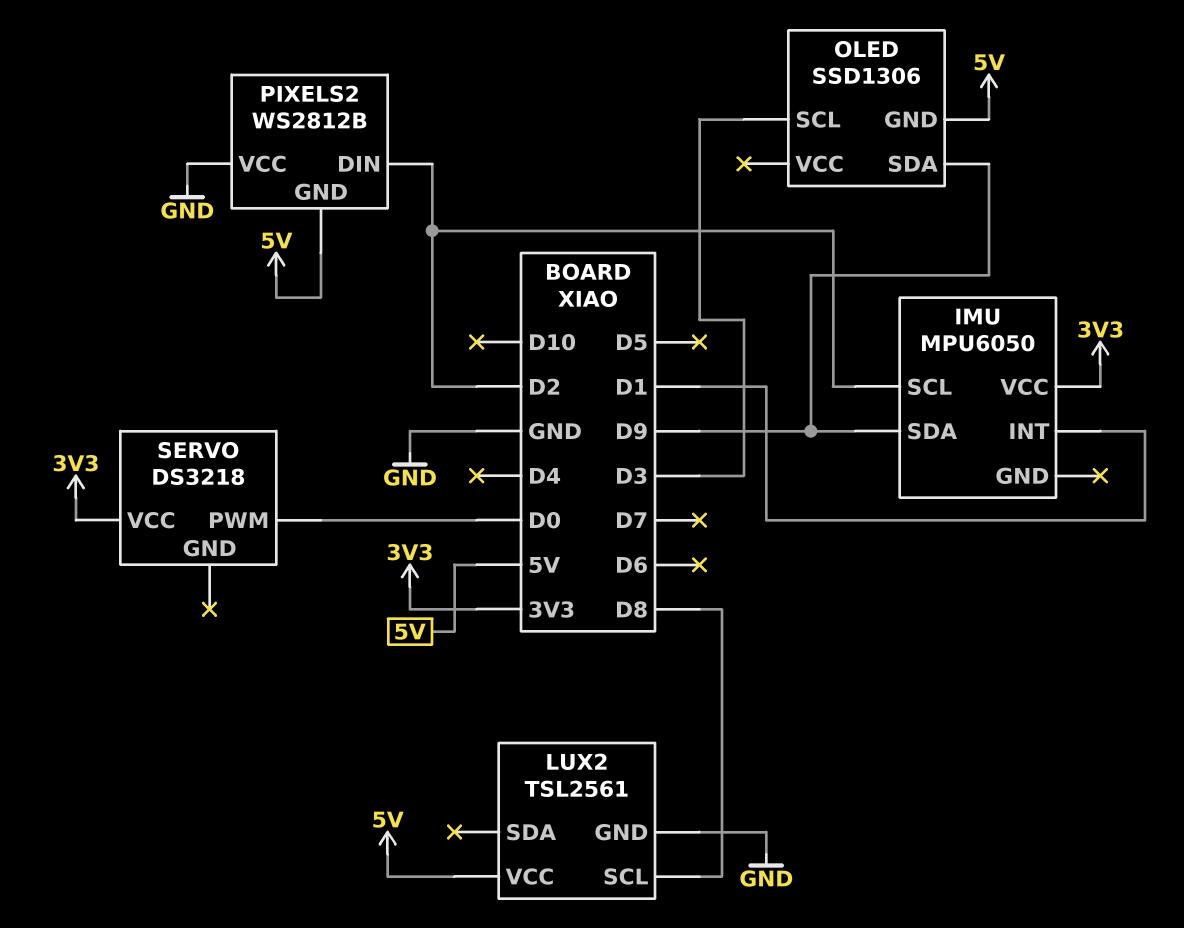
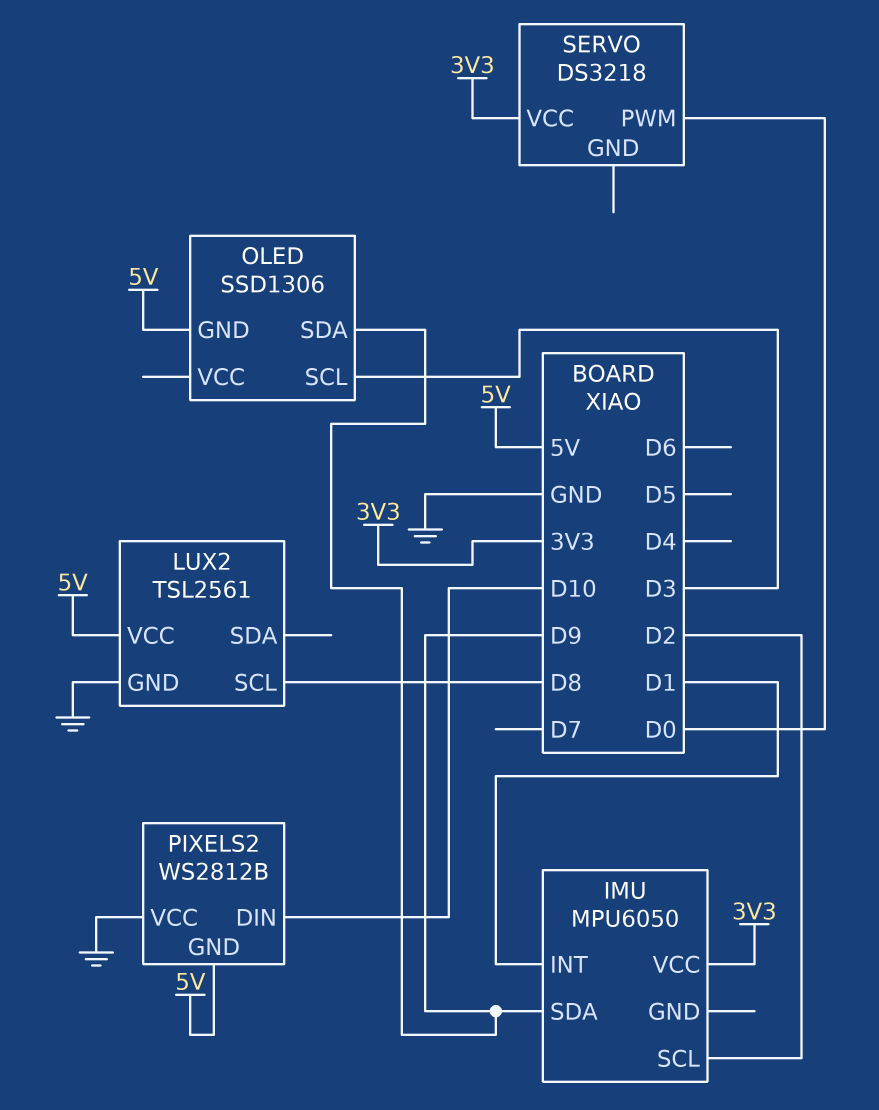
PIXELS2 pin DIN: D2 -> D10

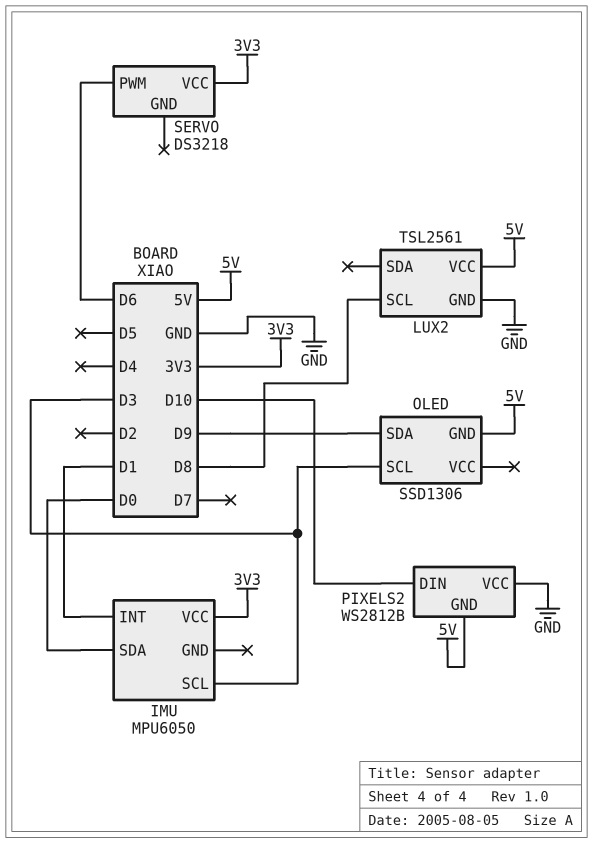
IMU pin SCL: D2 -> D3
IMU pin SDA: D9 -> D0
SERVO pin PWM: D0 -> D6

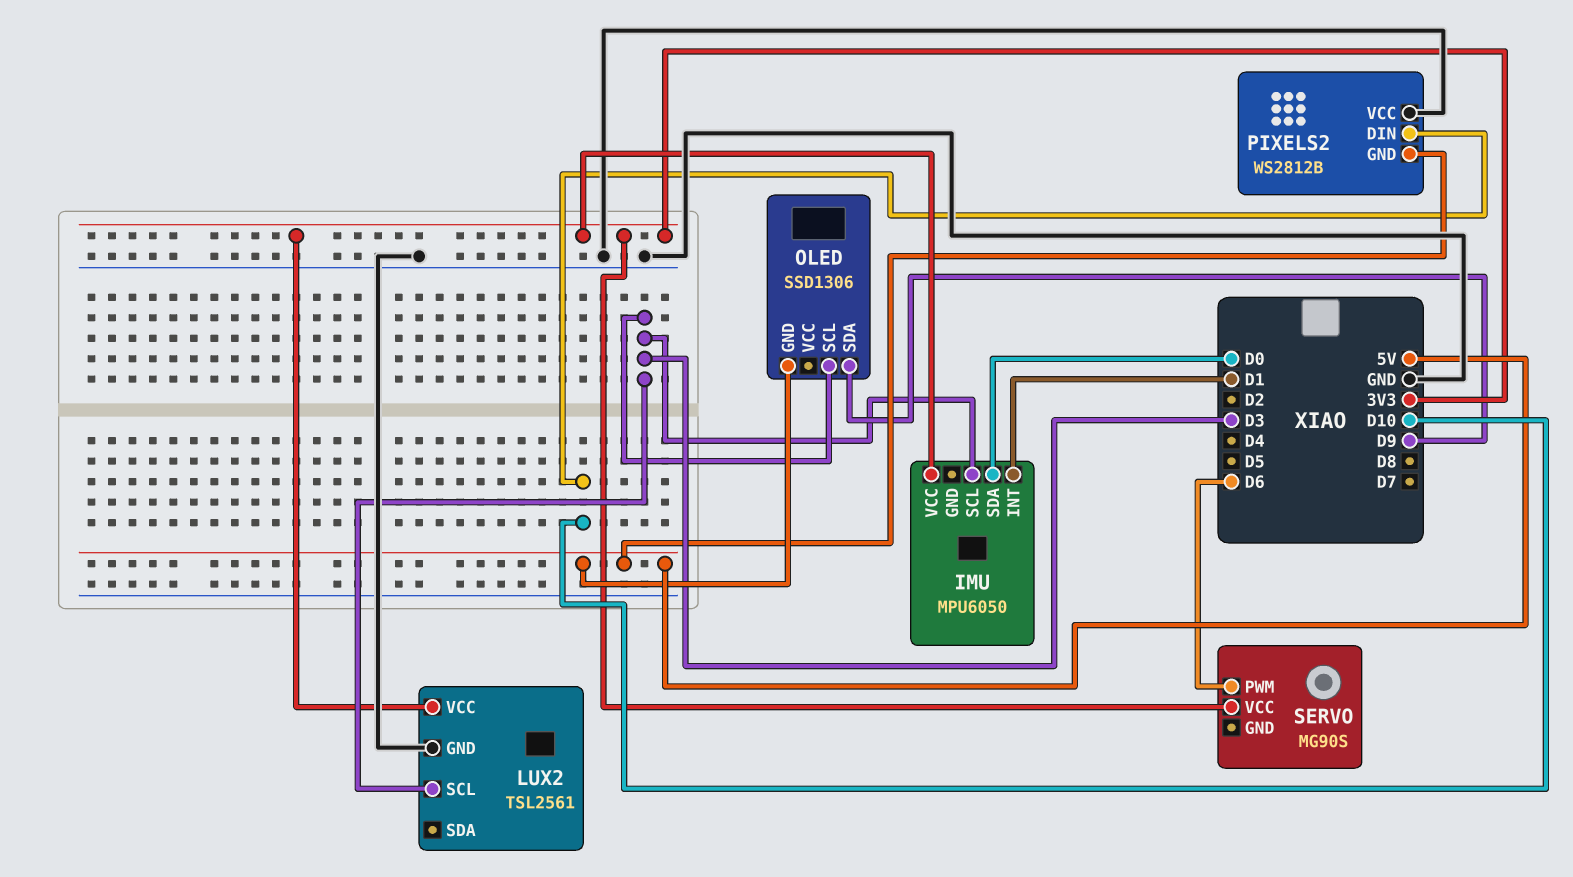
LUX2 pin SCL: D8 -> D3
LUX2 pin VCC: 5V -> 3V3
SERVO: DS3218 -> MG90S

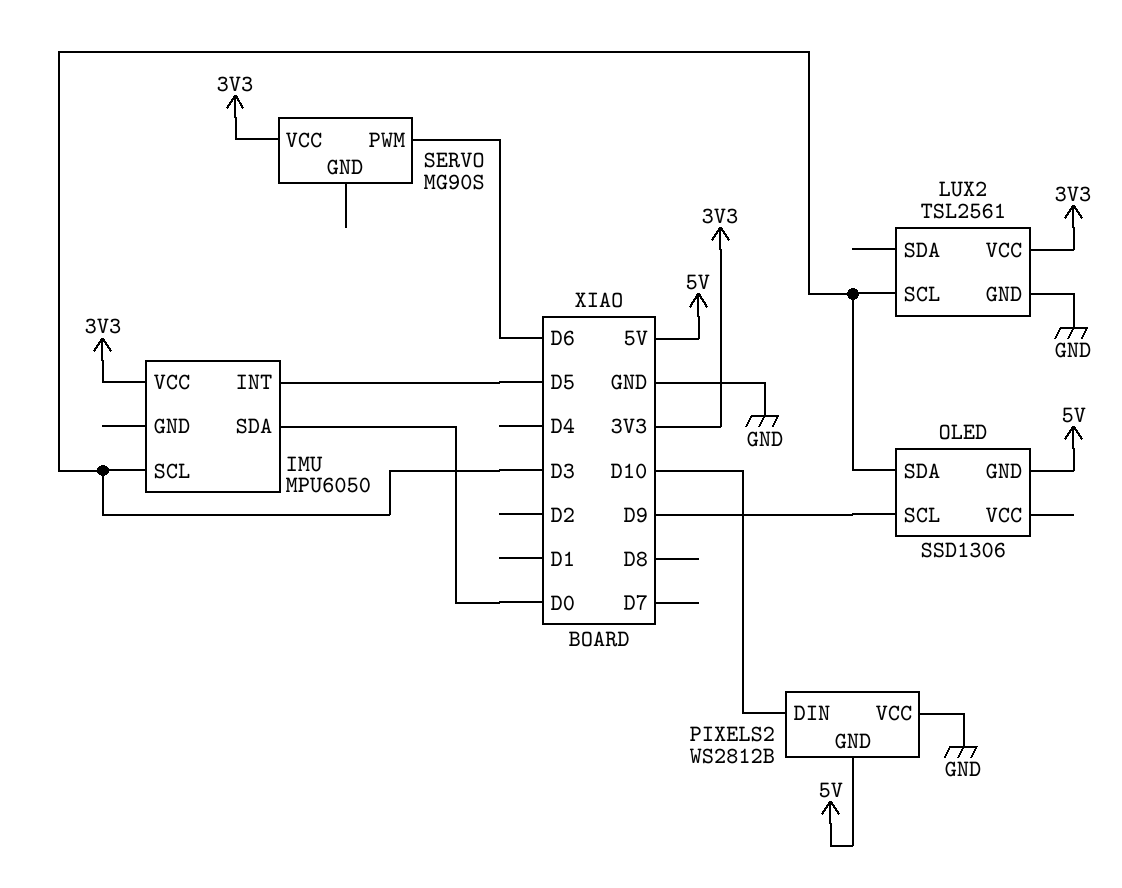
IMU pin INT: D1 -> D5
OLED pin SCL: D3 -> D9
OLED pin SDA: D9 -> D3

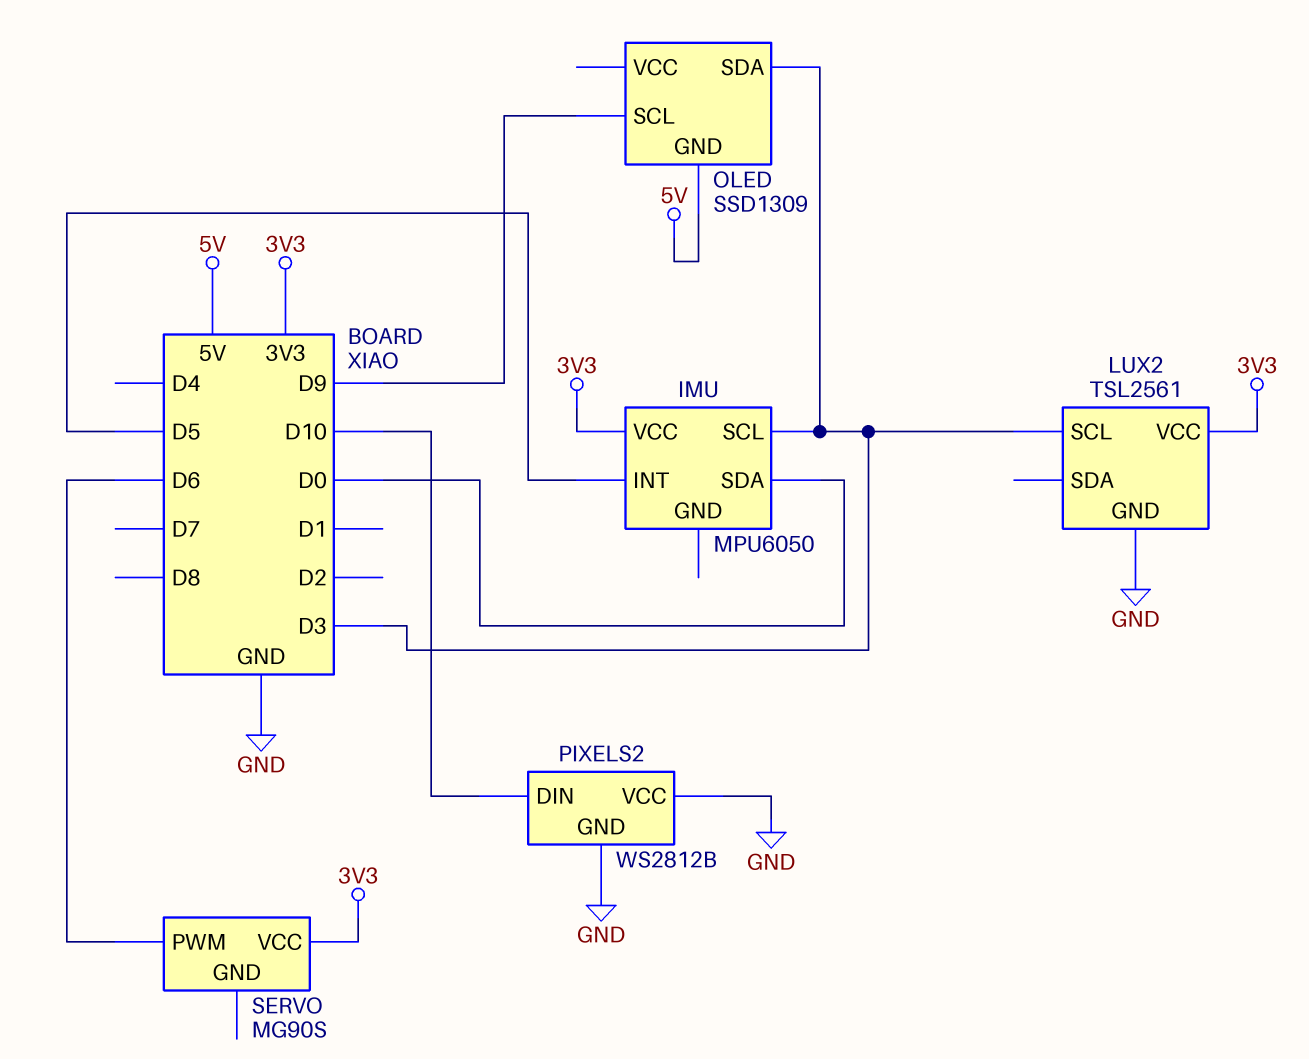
OLED: SSD1306 -> SSD1309
PIXELS2 pin GND: 5V -> GND

